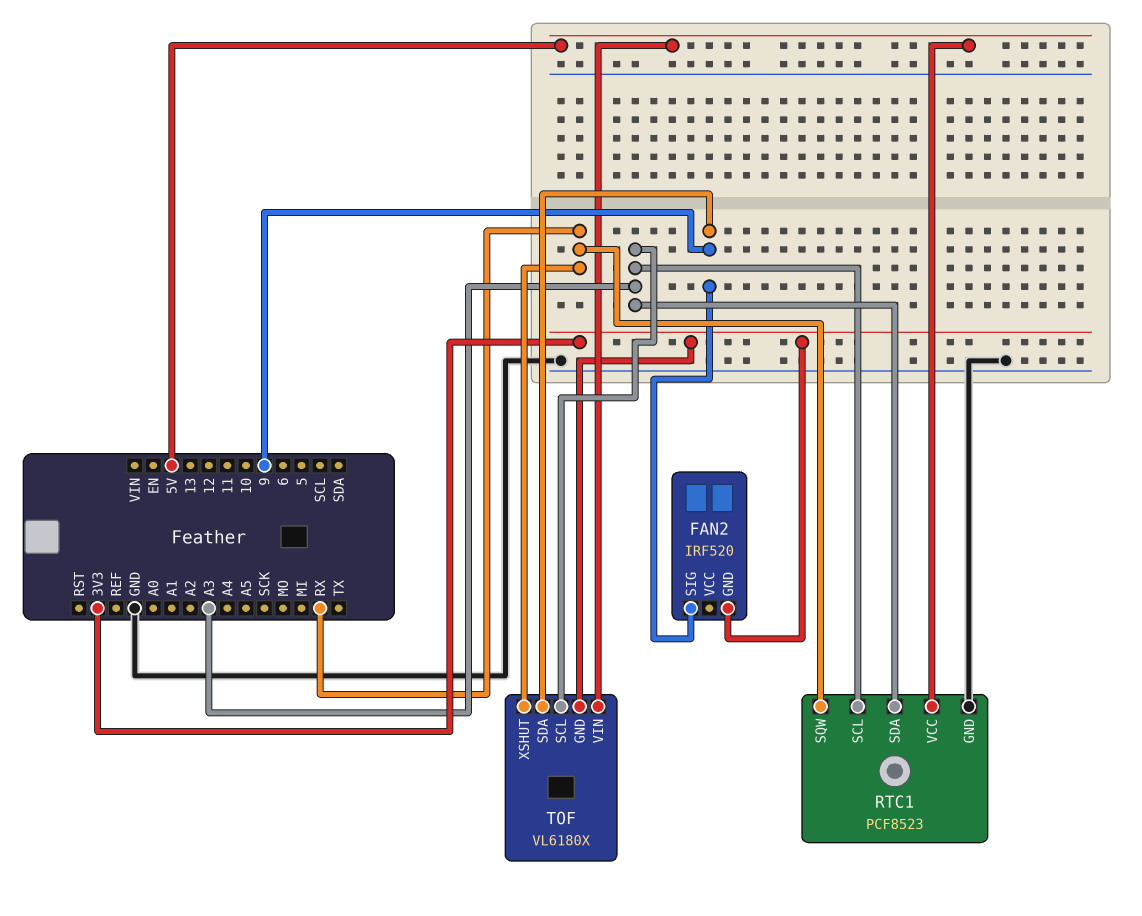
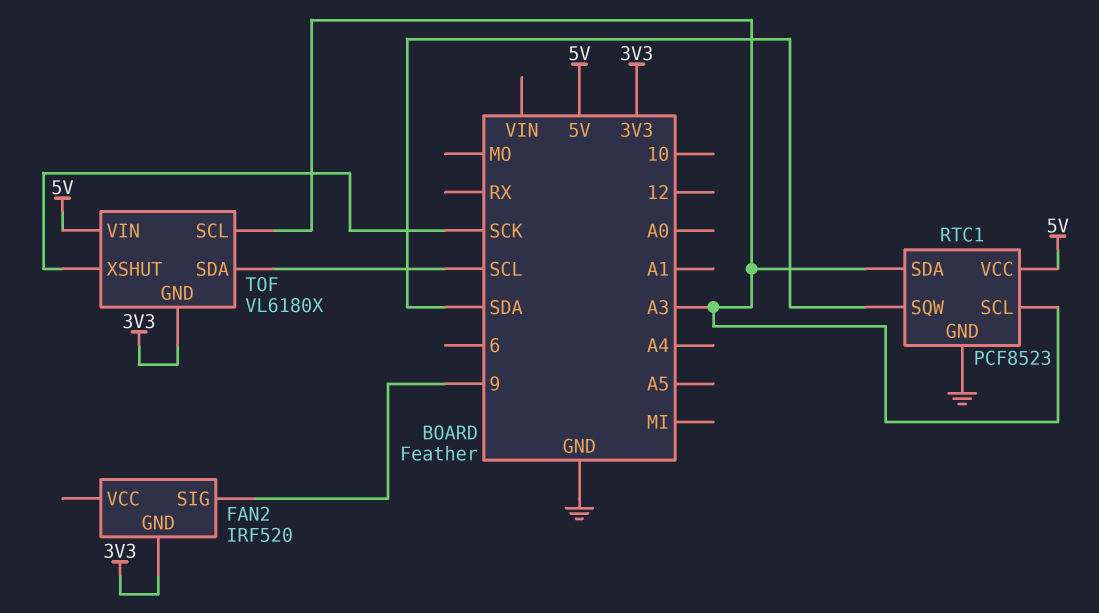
RTC1 pin SQW: RX -> SDA
TOF pin SDA: 9 -> SCL
TOF pin XSHUT: RX -> SCK

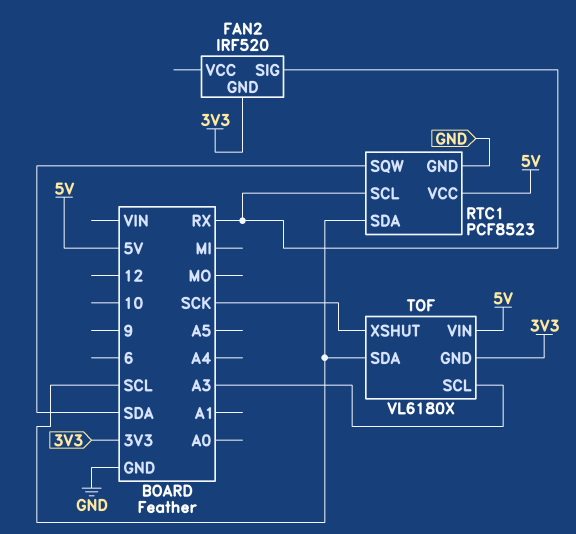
FAN2 pin SIG: 9 -> RX
RTC1 pin SCL: A3 -> RX
RTC1 pin SDA: A3 -> SCL

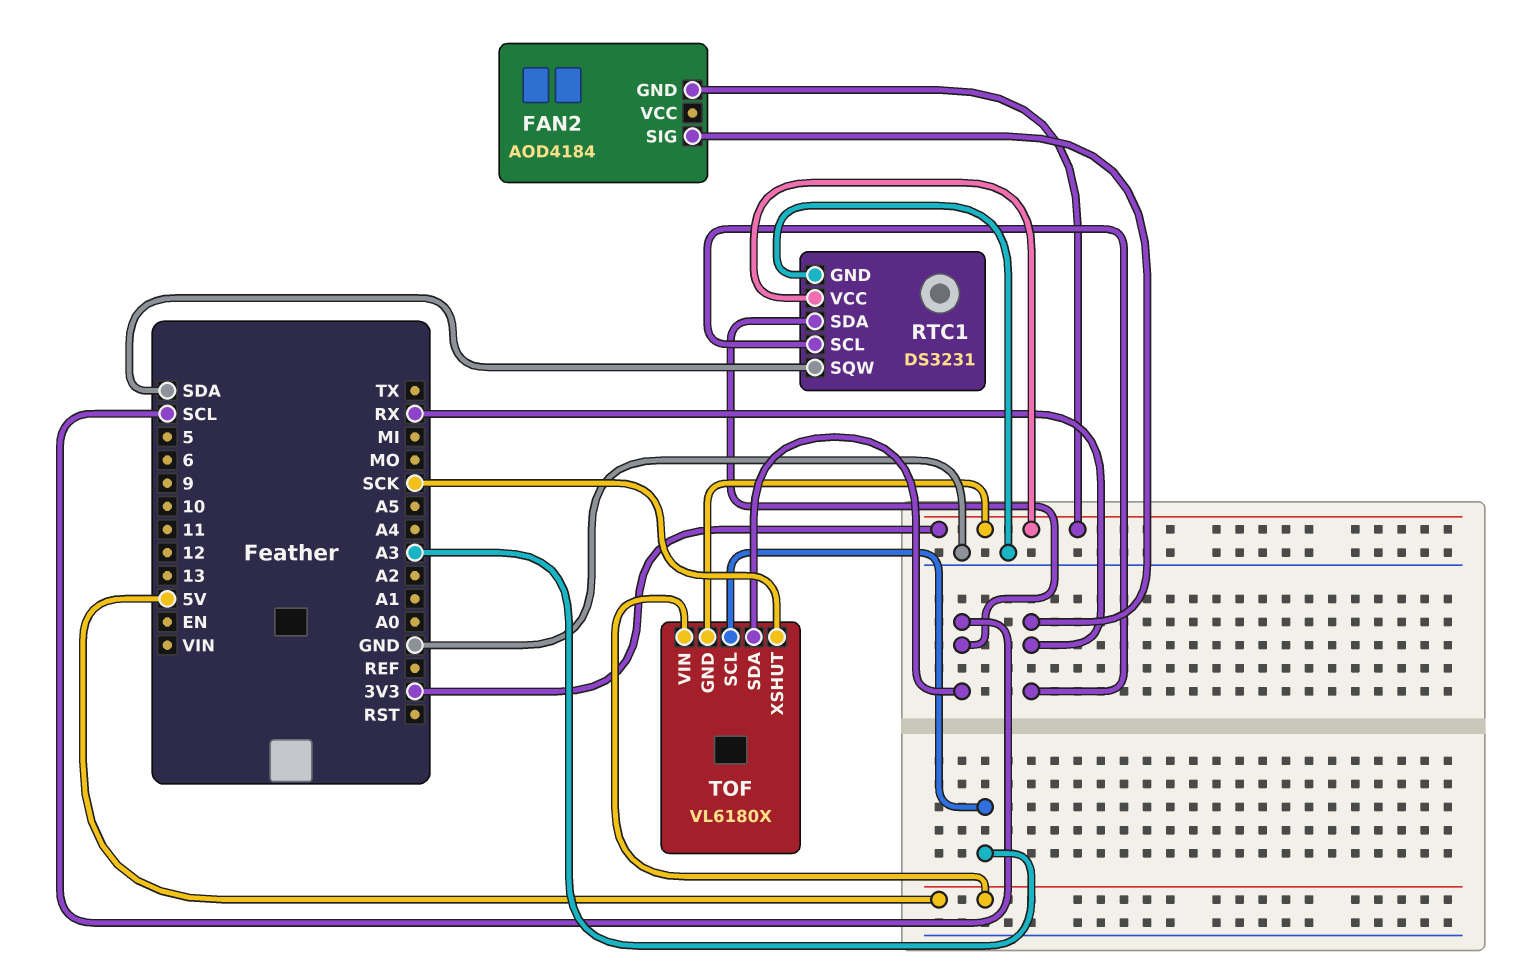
FAN2: IRF520 -> AOD4184
RTC1: PCF8523 -> DS3231
RTC1 pin VCC: 5V -> 3V3

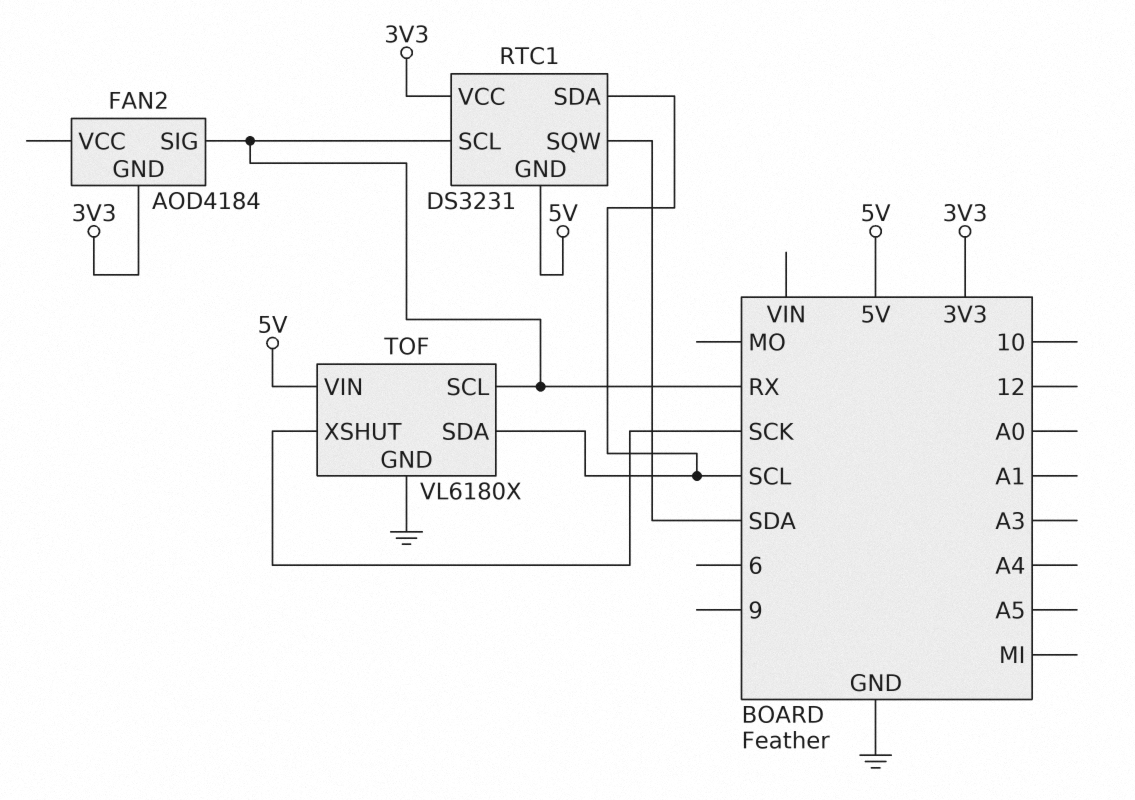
RTC1 pin GND: GND -> 5V
TOF pin GND: 3V3 -> GND
TOF pin SCL: A3 -> RX

